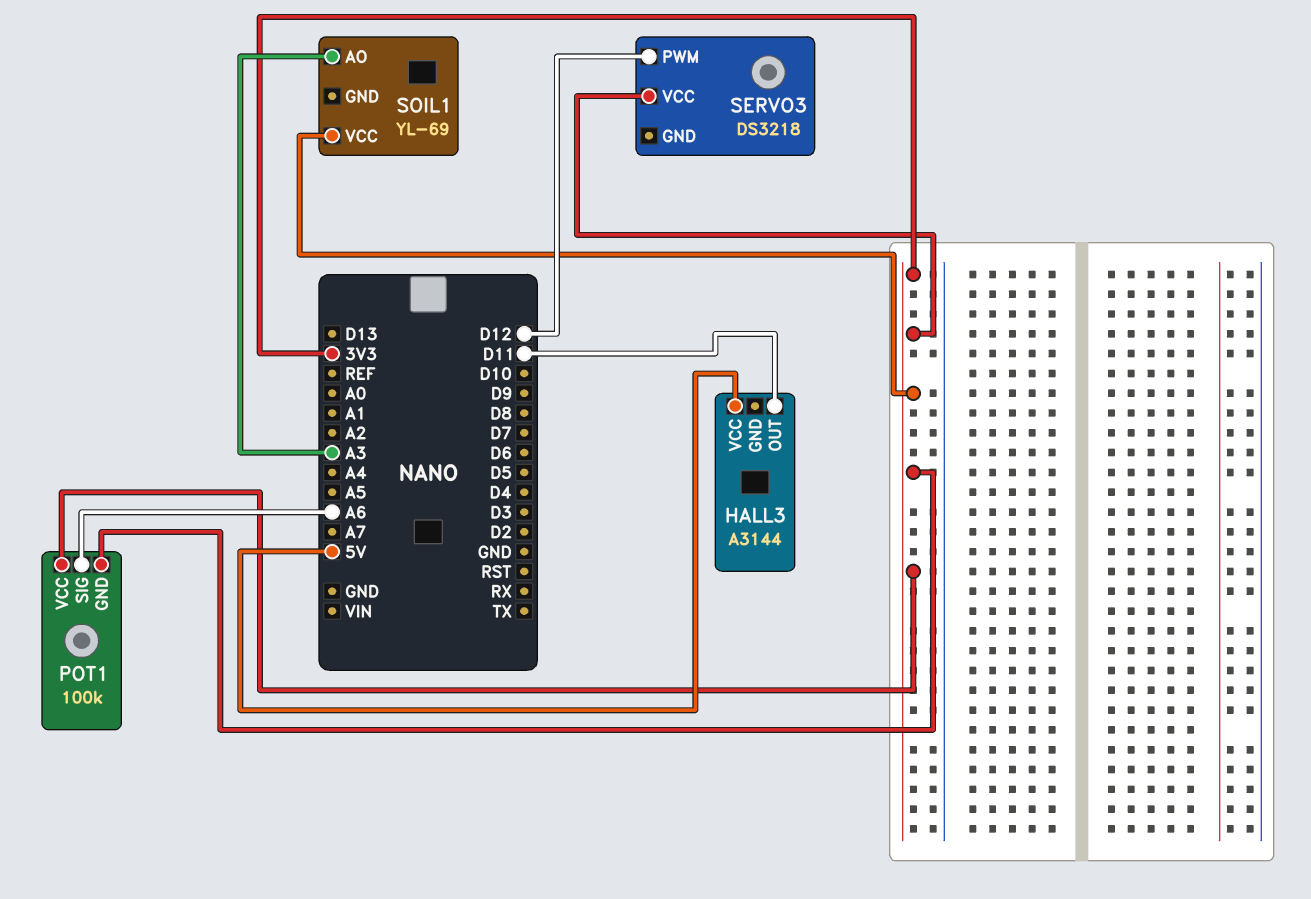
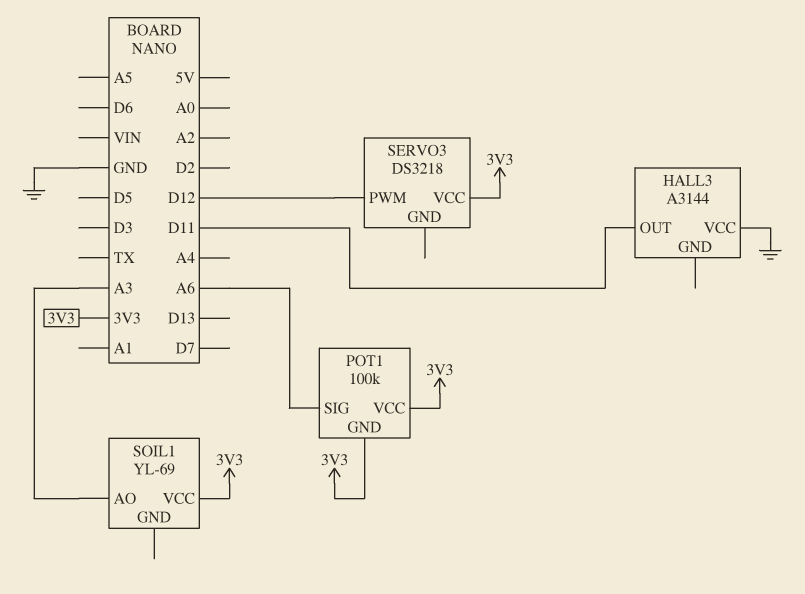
HALL3 pin VCC: 5V -> GND

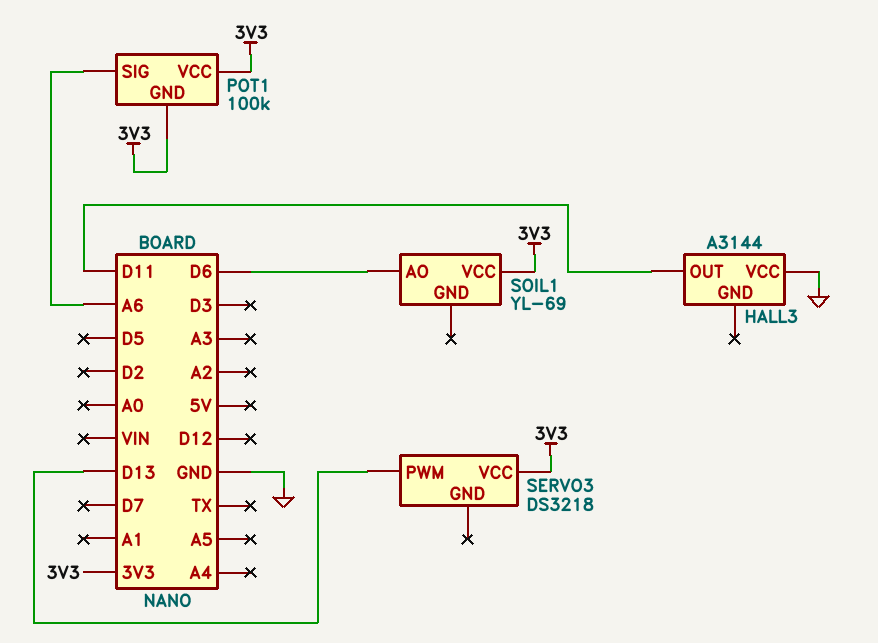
SERVO3 pin PWM: D12 -> D13
SOIL1 pin AO: A3 -> D6

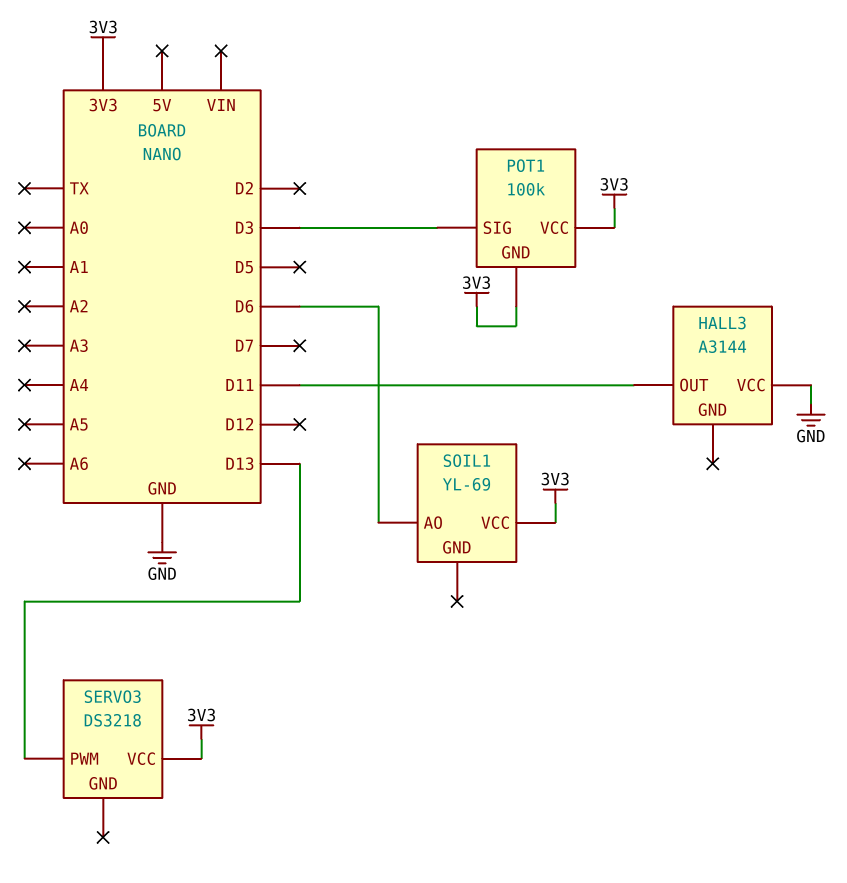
POT1 pin SIG: A6 -> D3

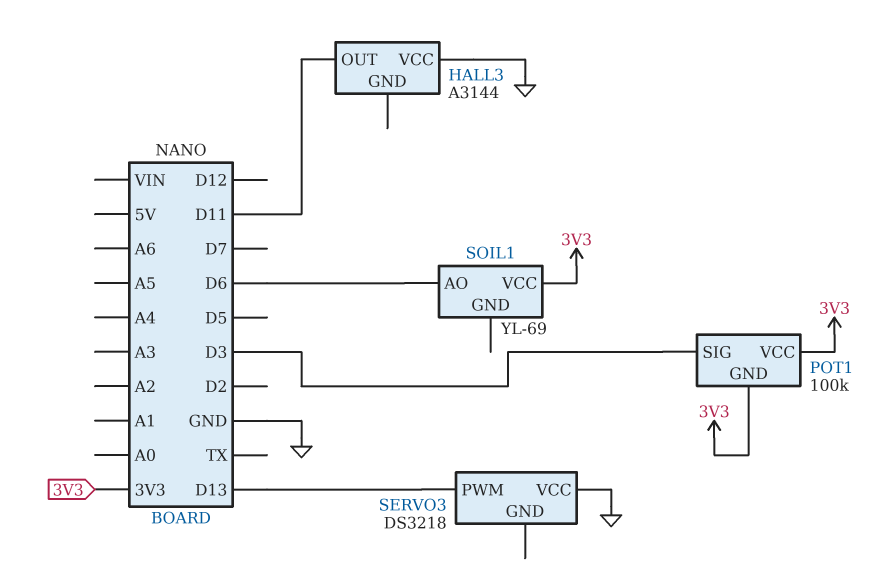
SERVO3 pin VCC: 3V3 -> GND

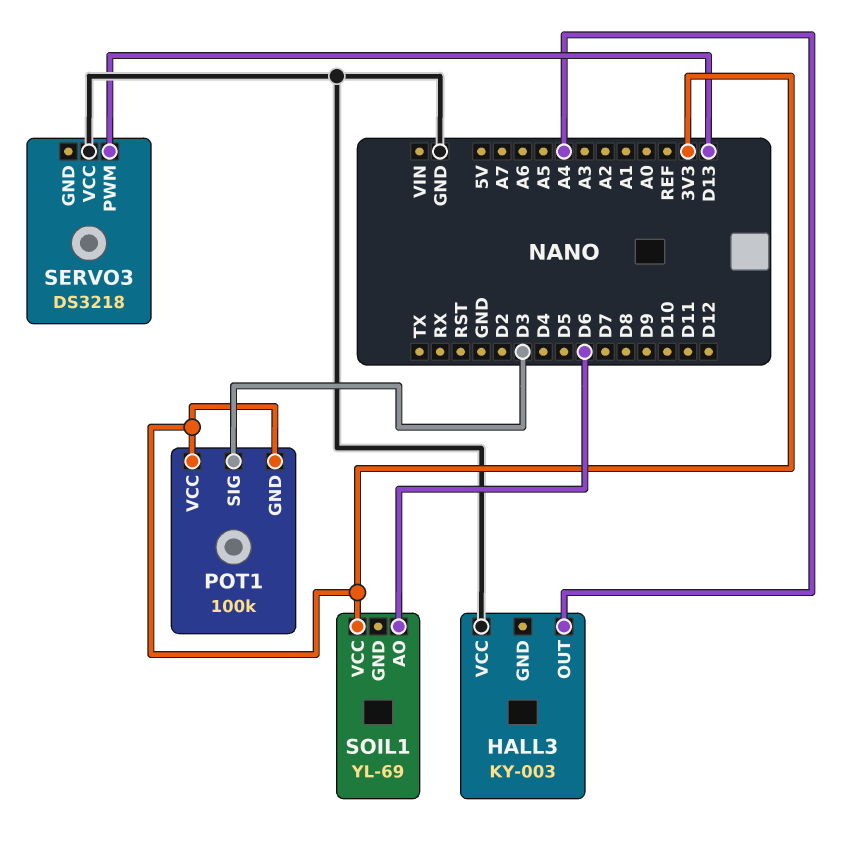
HALL3: A3144 -> KY-003
HALL3 pin OUT: D11 -> A4

